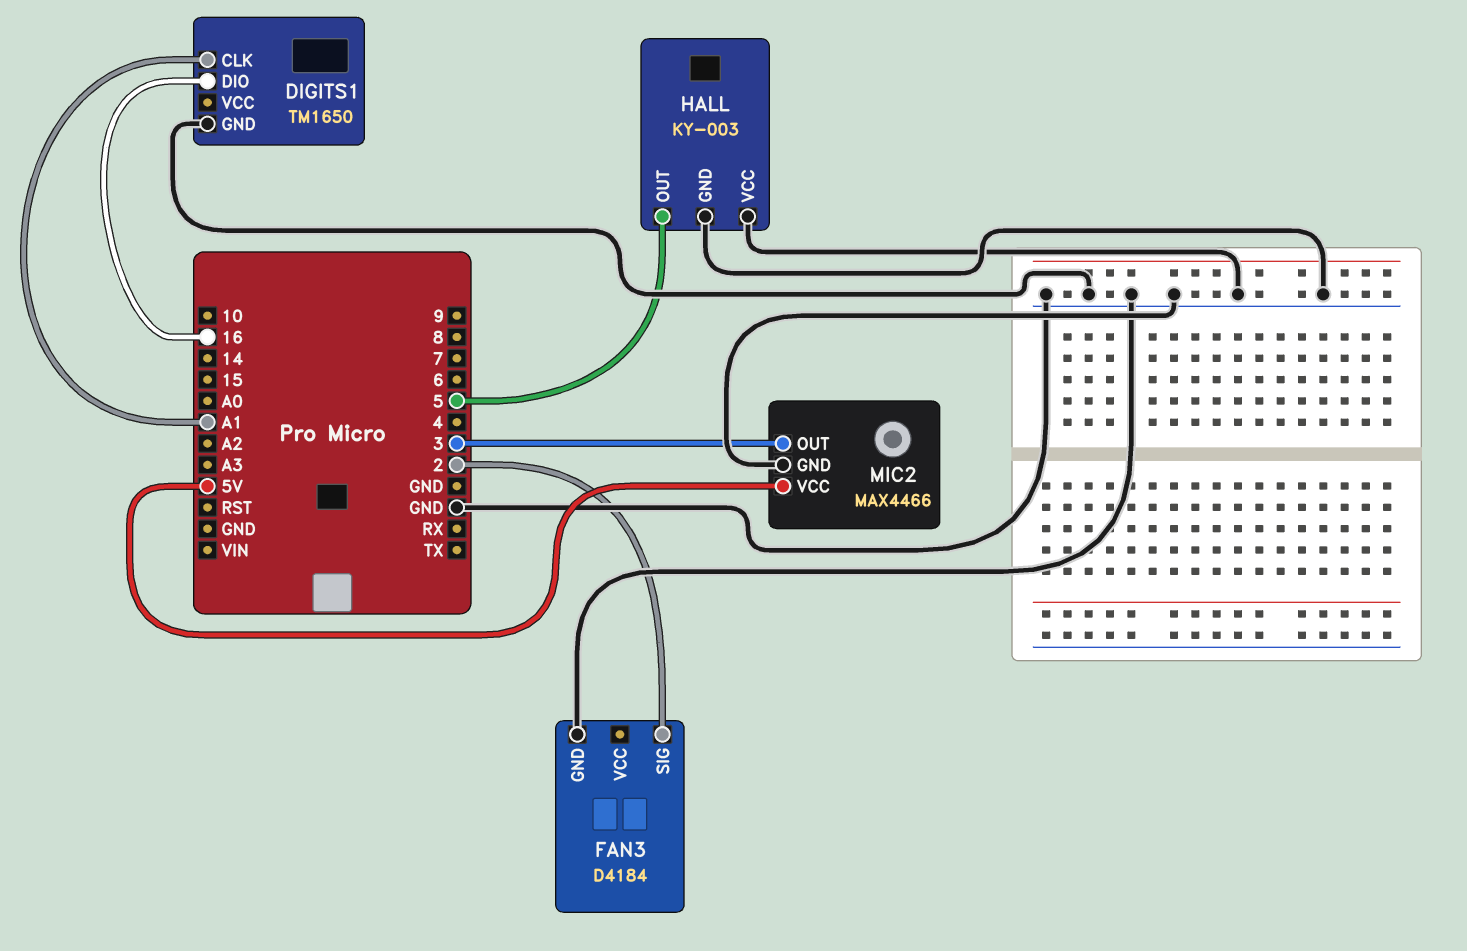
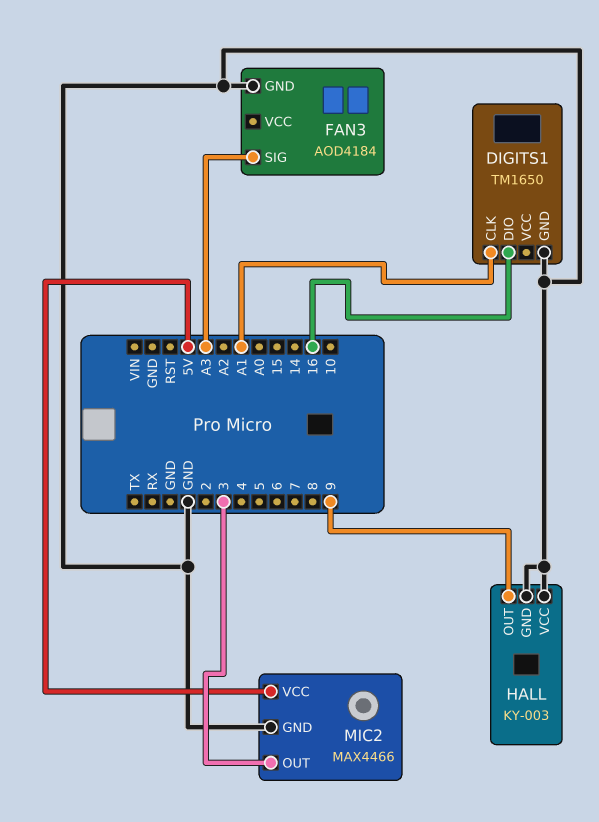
FAN3: D4184 -> AOD4184
FAN3 pin SIG: 2 -> A3
HALL pin OUT: 5 -> 9

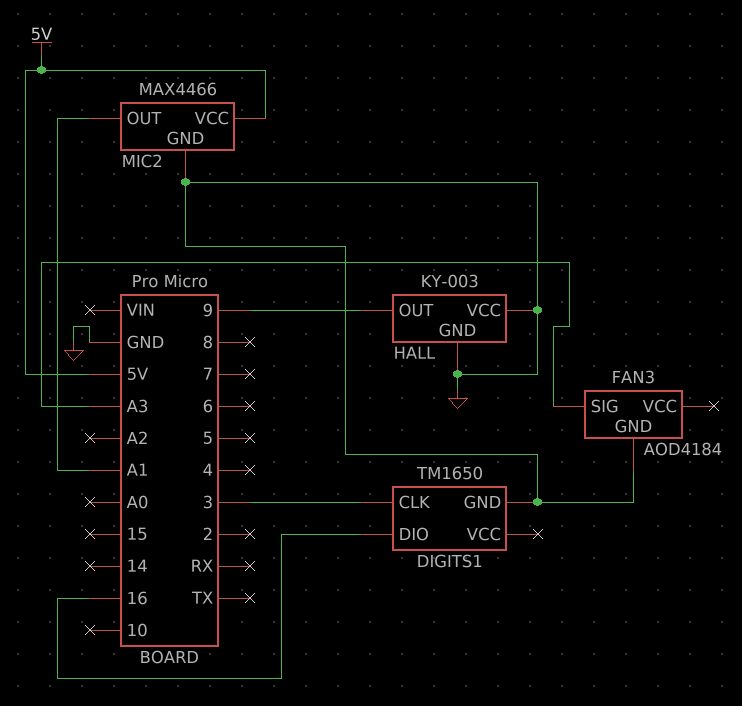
DIGITS1 pin CLK: A1 -> 3
MIC2 pin OUT: 3 -> A1

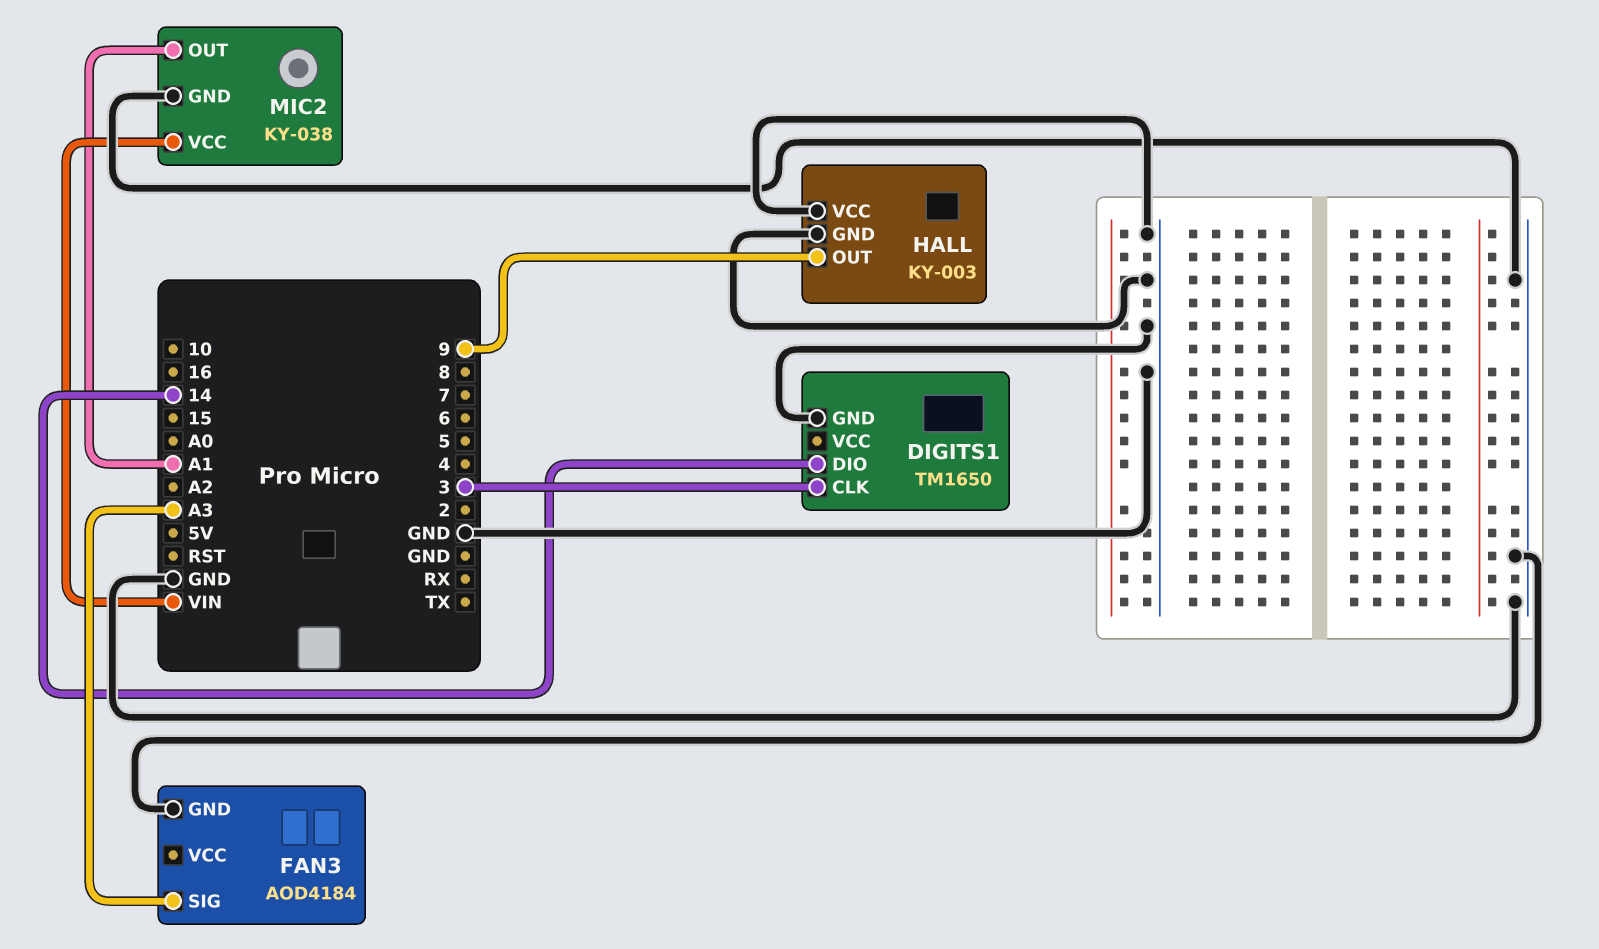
DIGITS1 pin DIO: 16 -> 14
MIC2: MAX4466 -> KY-038
MIC2 pin VCC: 5V -> VIN

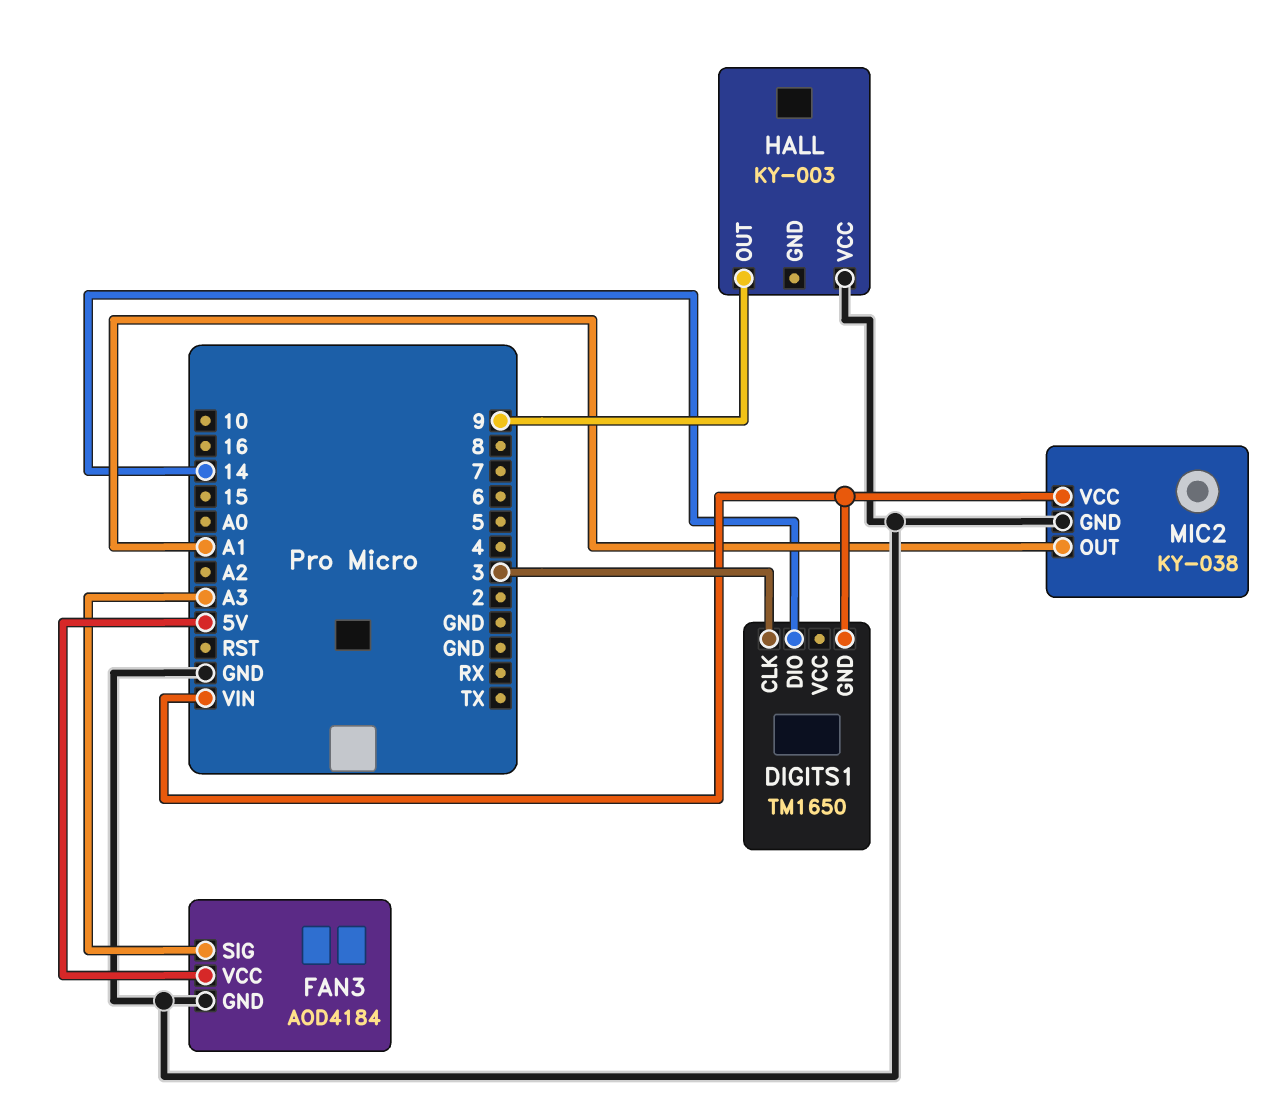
DIGITS1 pin GND: GND -> VIN
FAN3 pin VCC: none -> 5V
HALL pin GND: GND -> none

